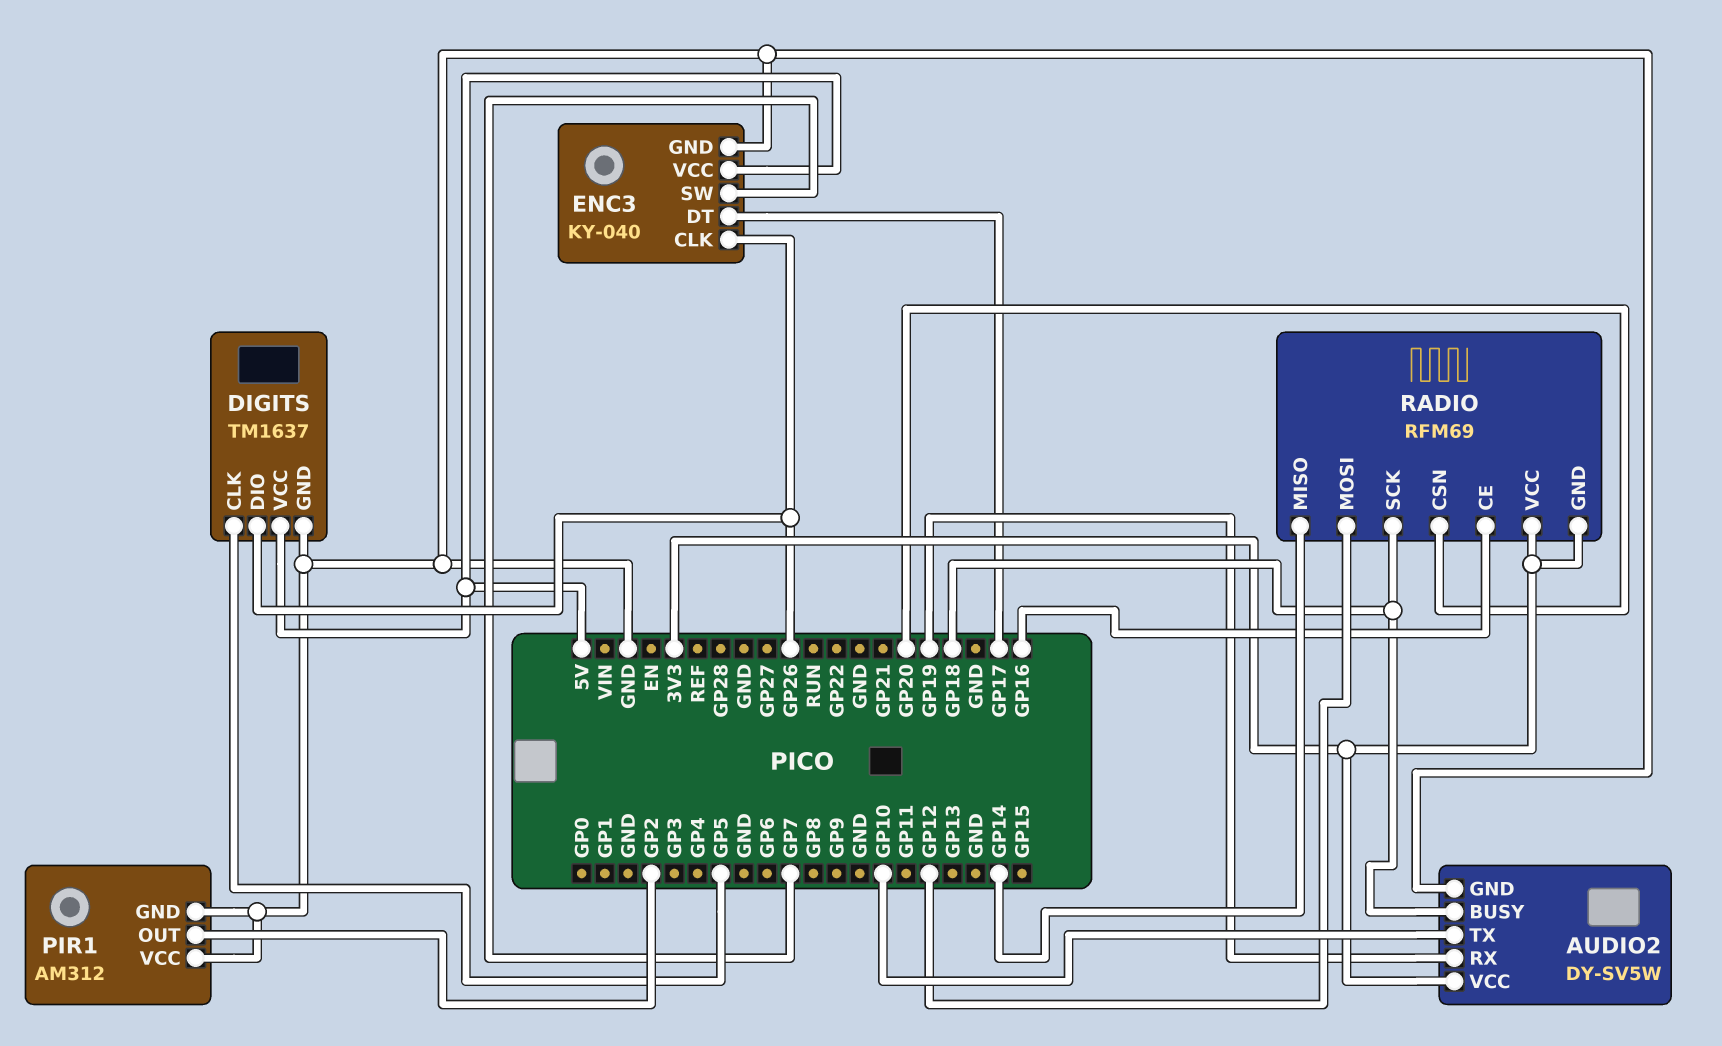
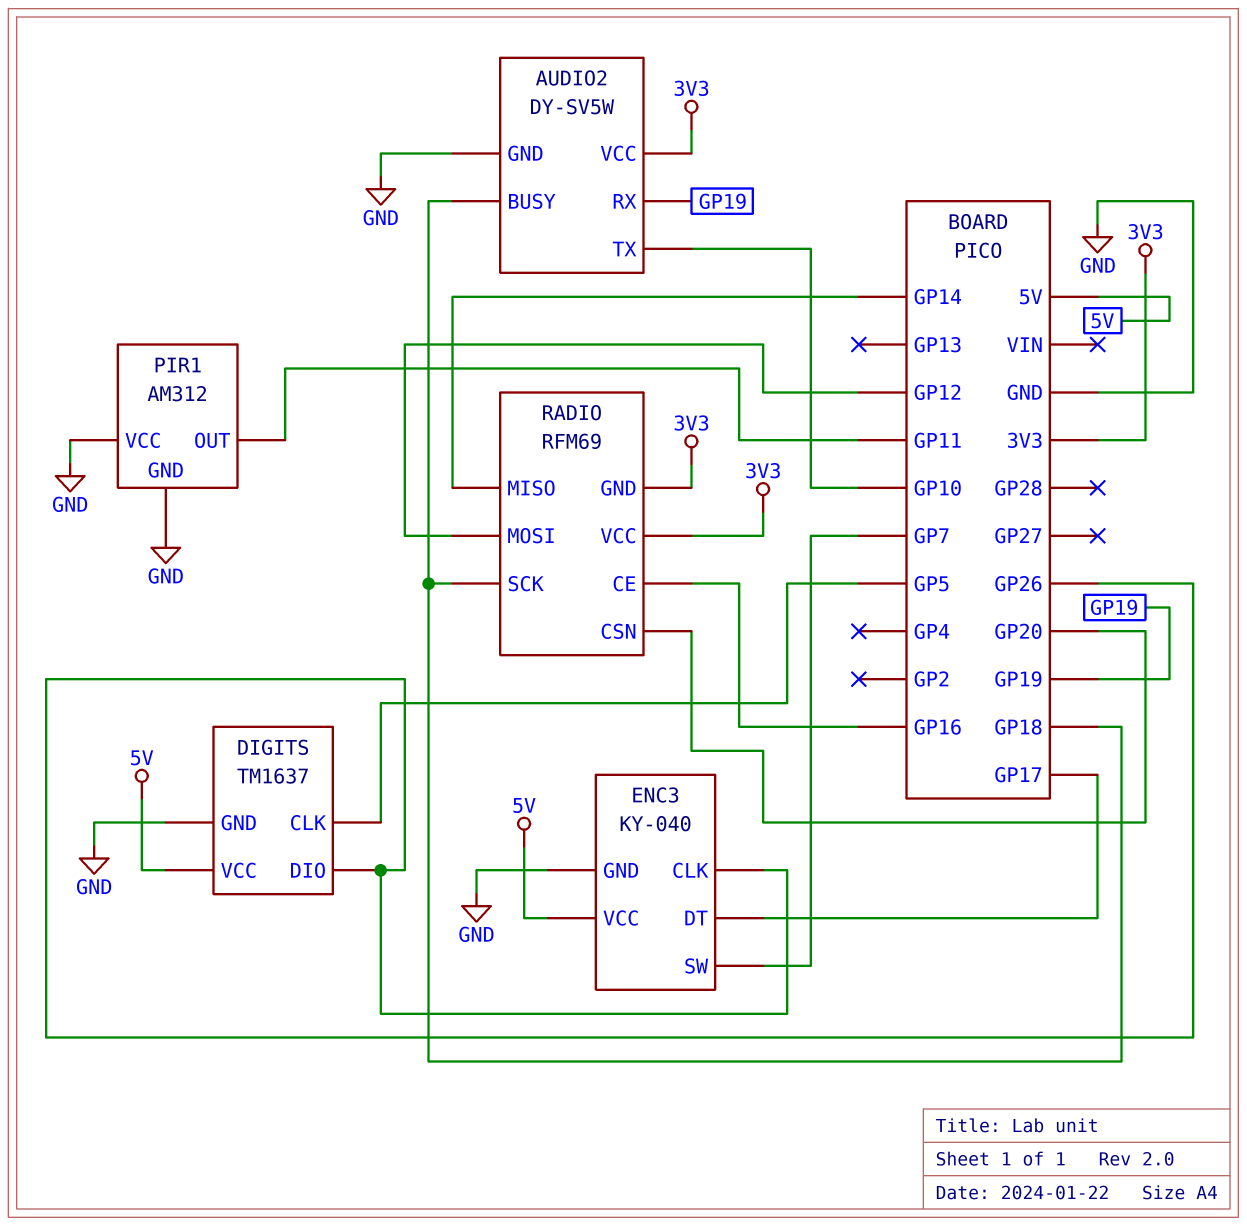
PIR1 pin OUT: GP2 -> GP11

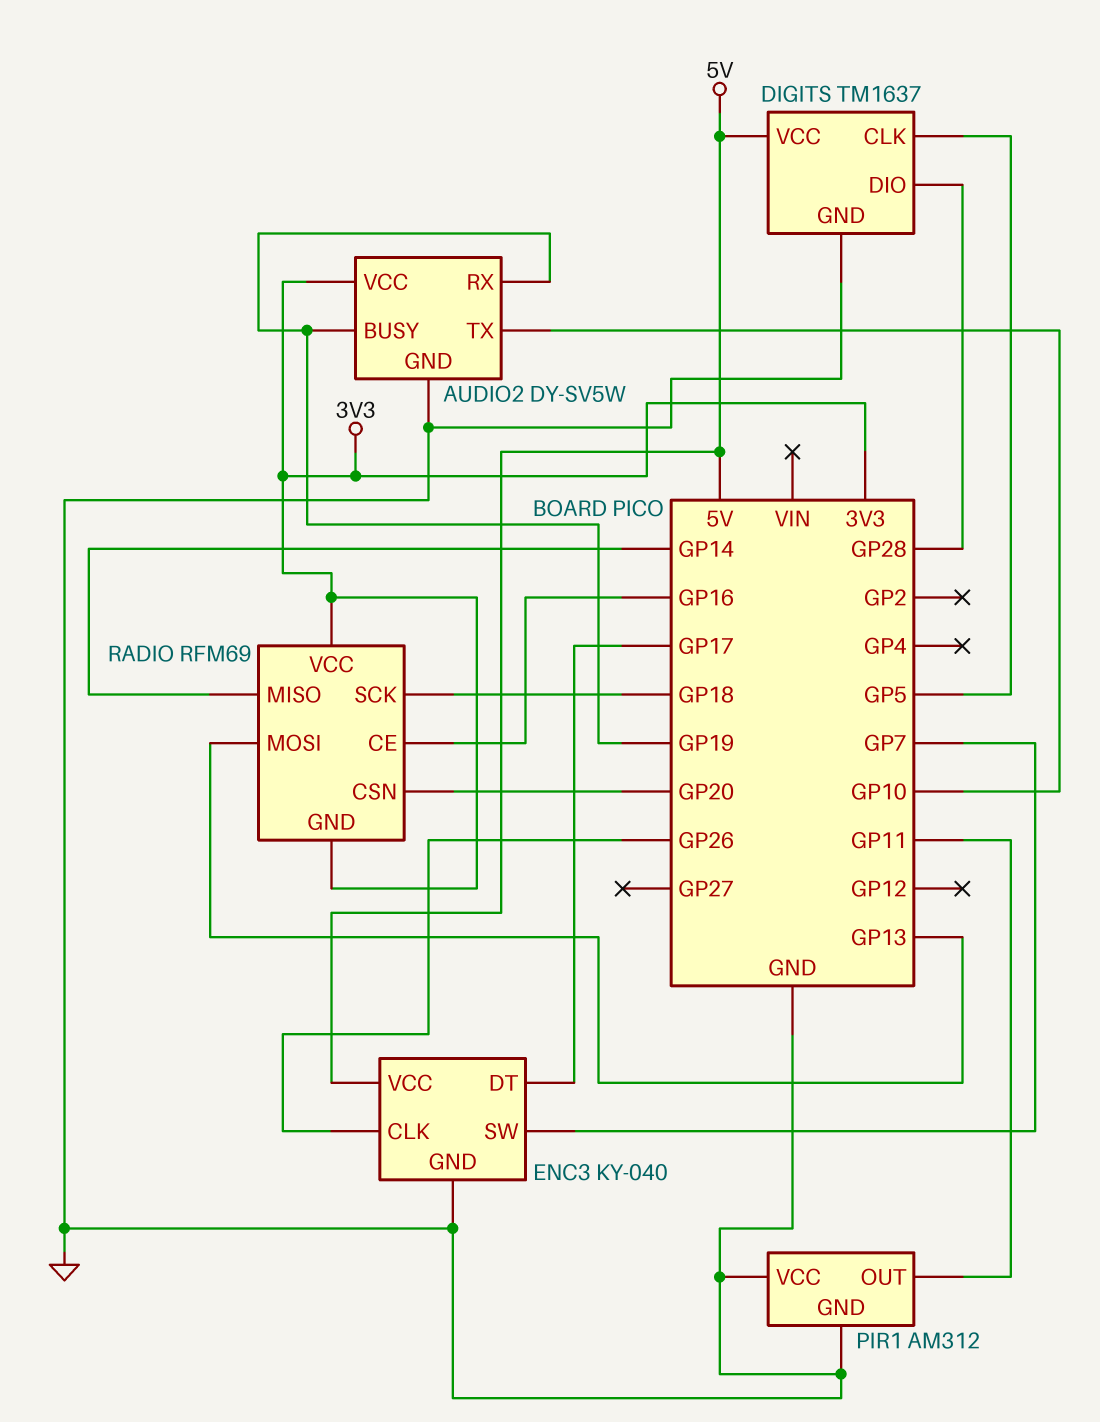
AUDIO2 pin BUSY: GP18 -> GP19
DIGITS pin DIO: GP26 -> GP28
RADIO pin MOSI: GP12 -> GP13

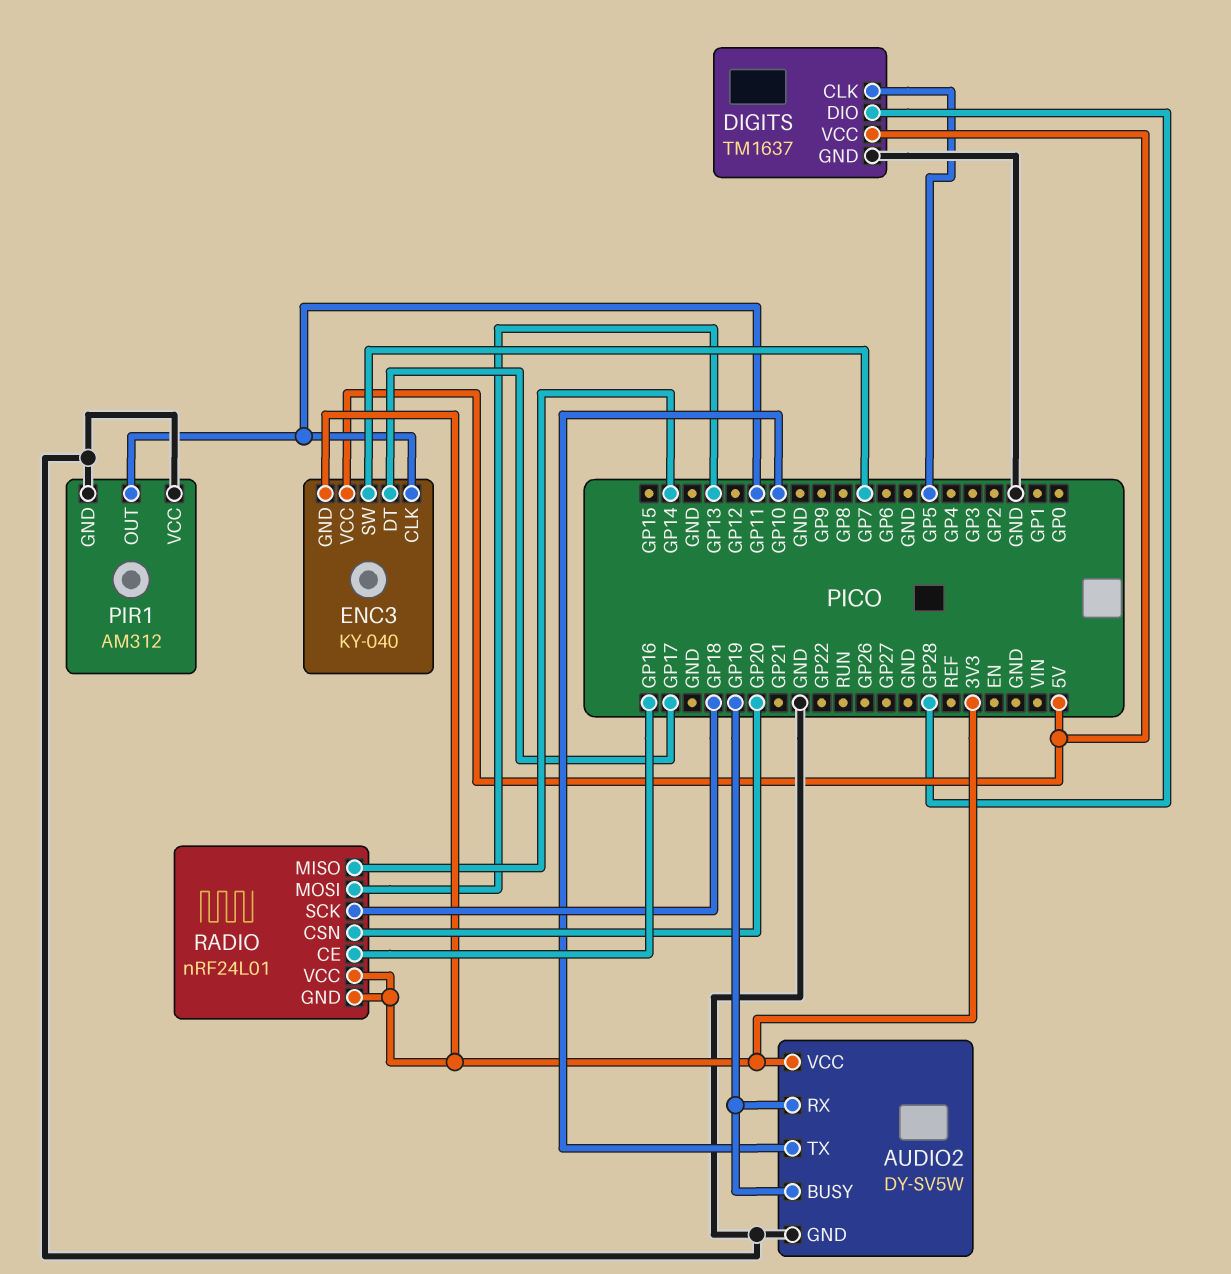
ENC3 pin CLK: GP26 -> GP11
ENC3 pin GND: GND -> 3V3
RADIO: RFM69 -> nRF24L01

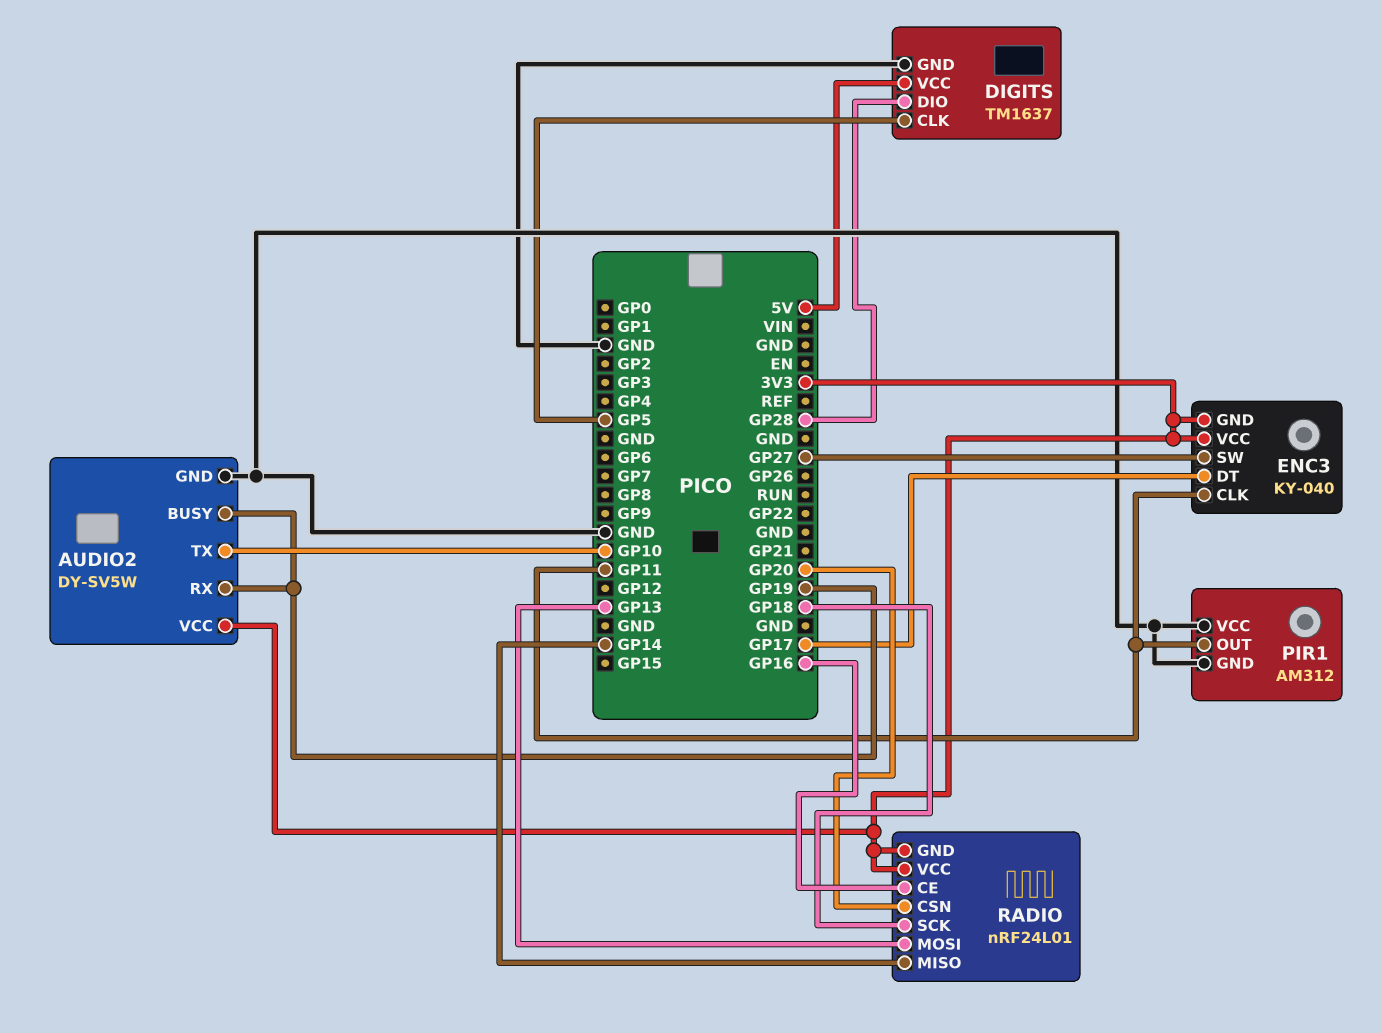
ENC3 pin SW: GP7 -> GP27
ENC3 pin VCC: 5V -> 3V3

